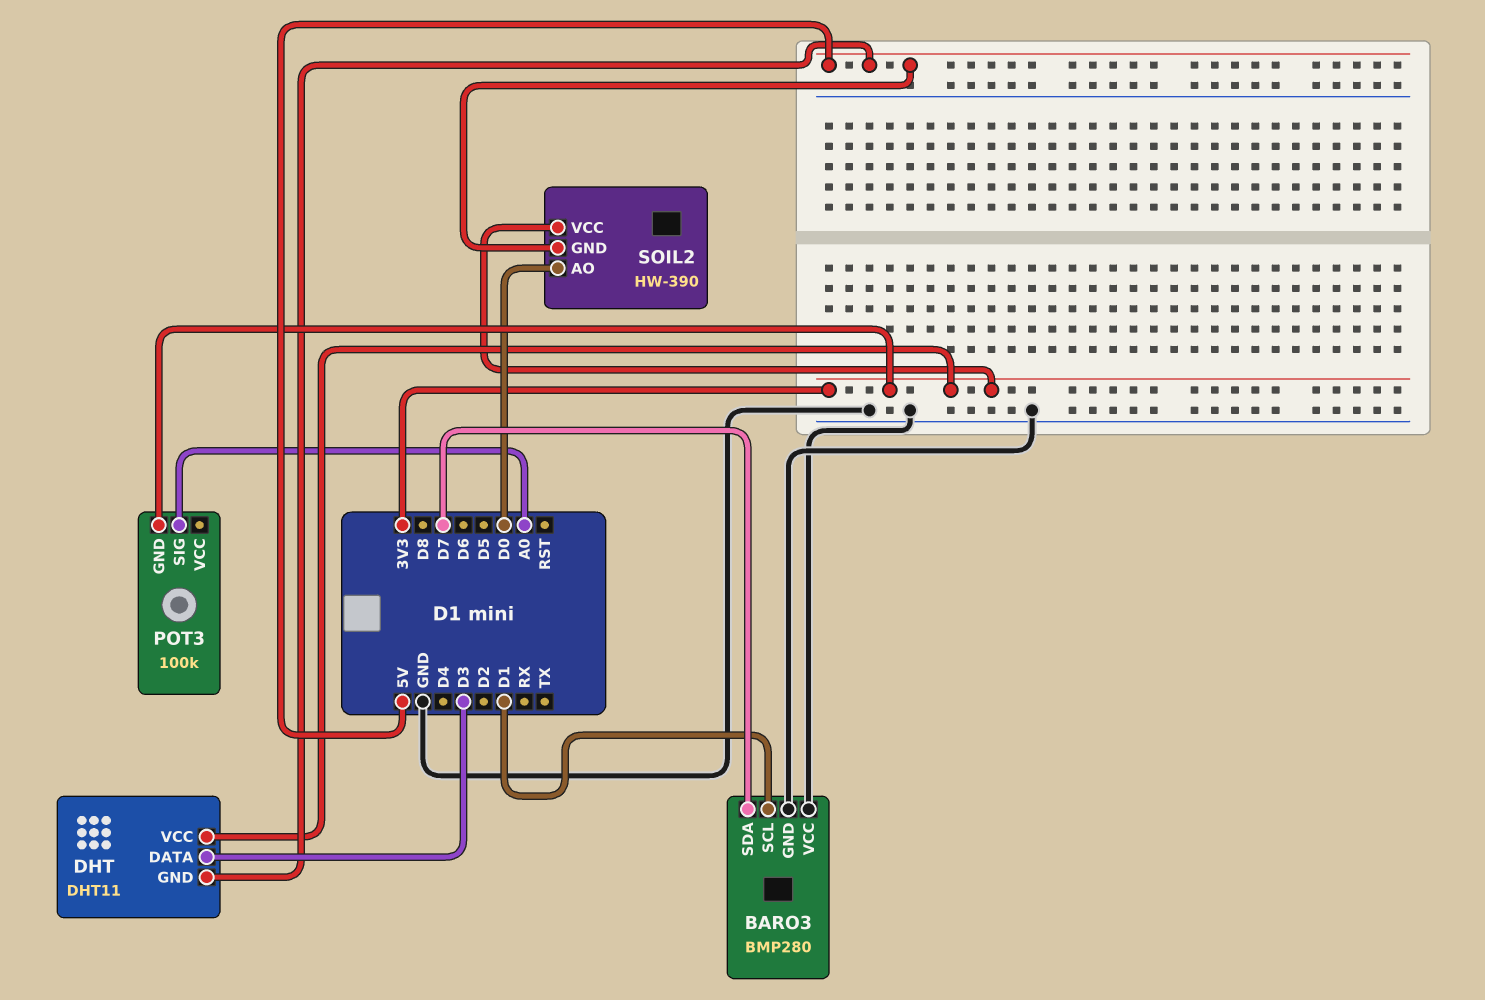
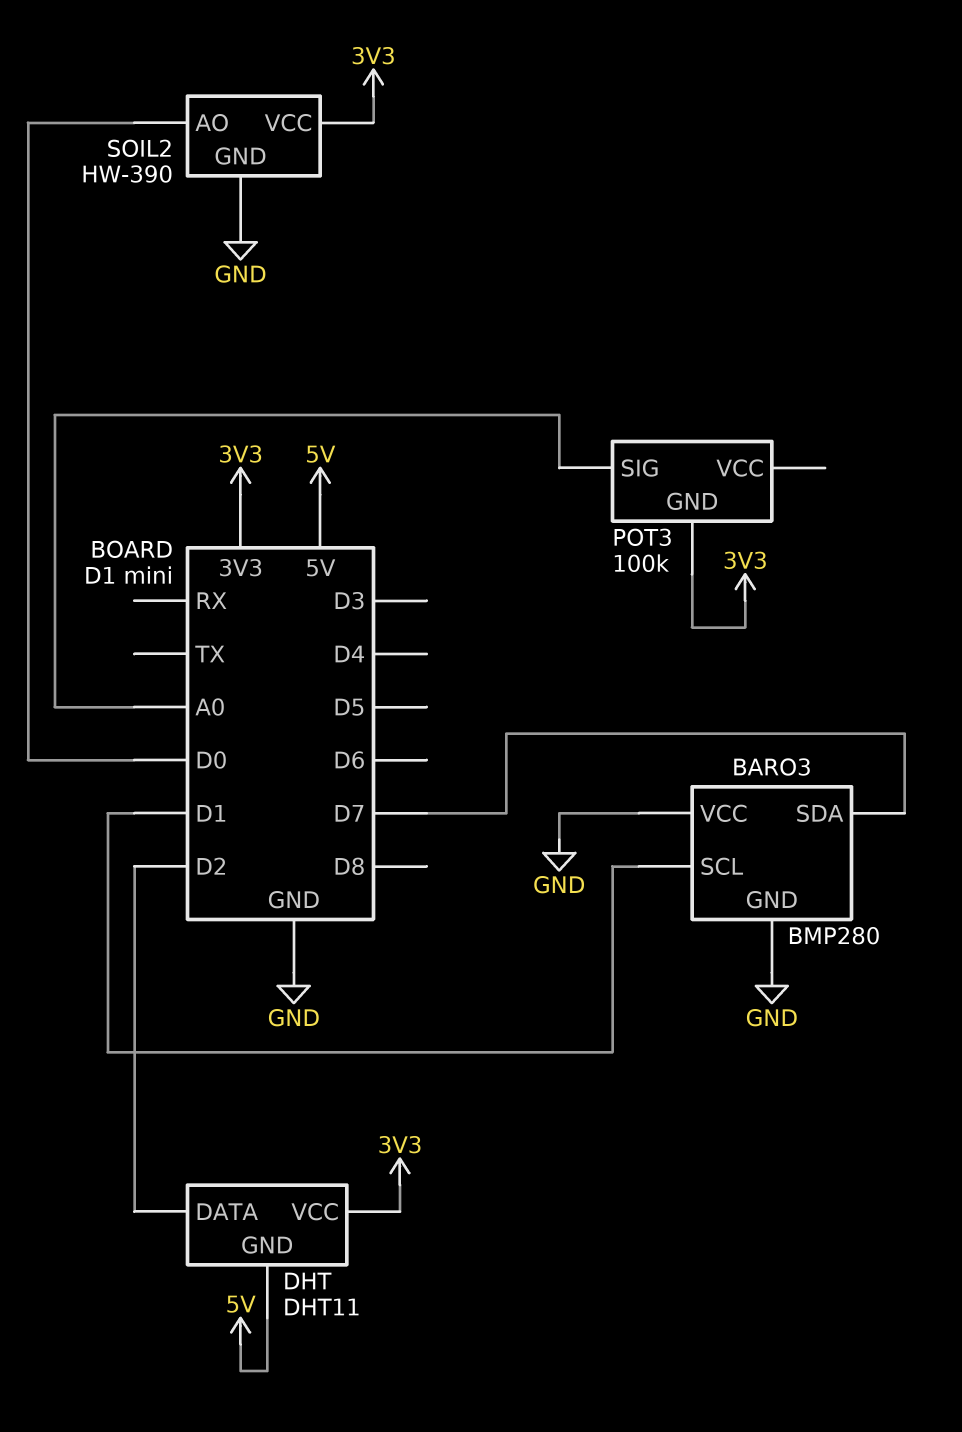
DHT pin DATA: D3 -> D2
SOIL2 pin GND: 5V -> GND

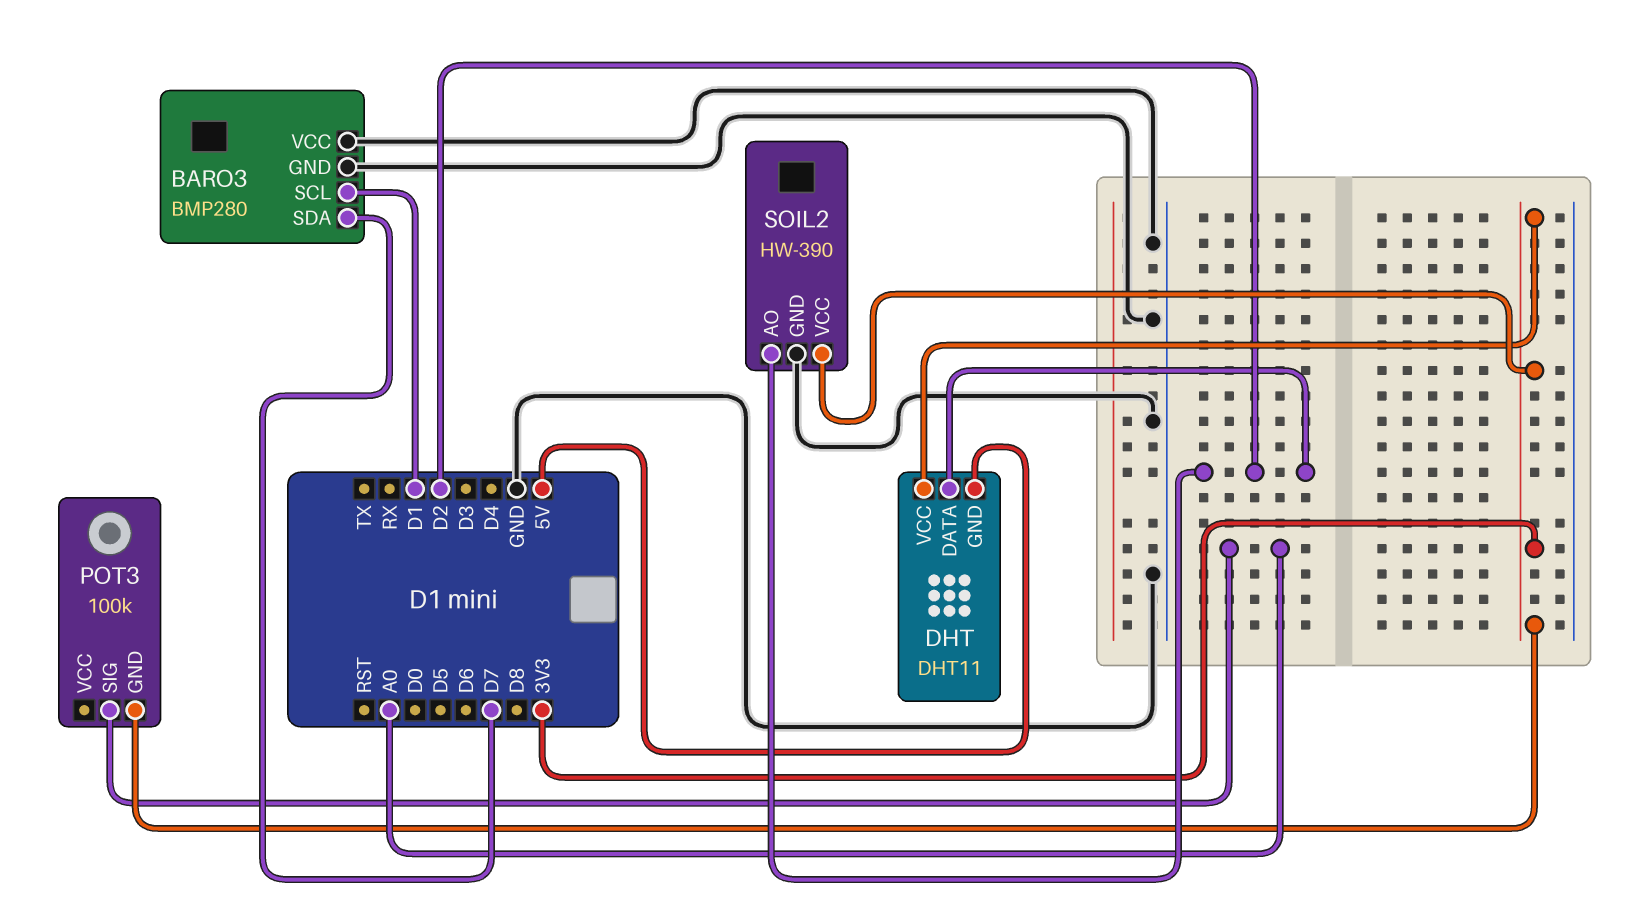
SOIL2 pin AO: D0 -> D2

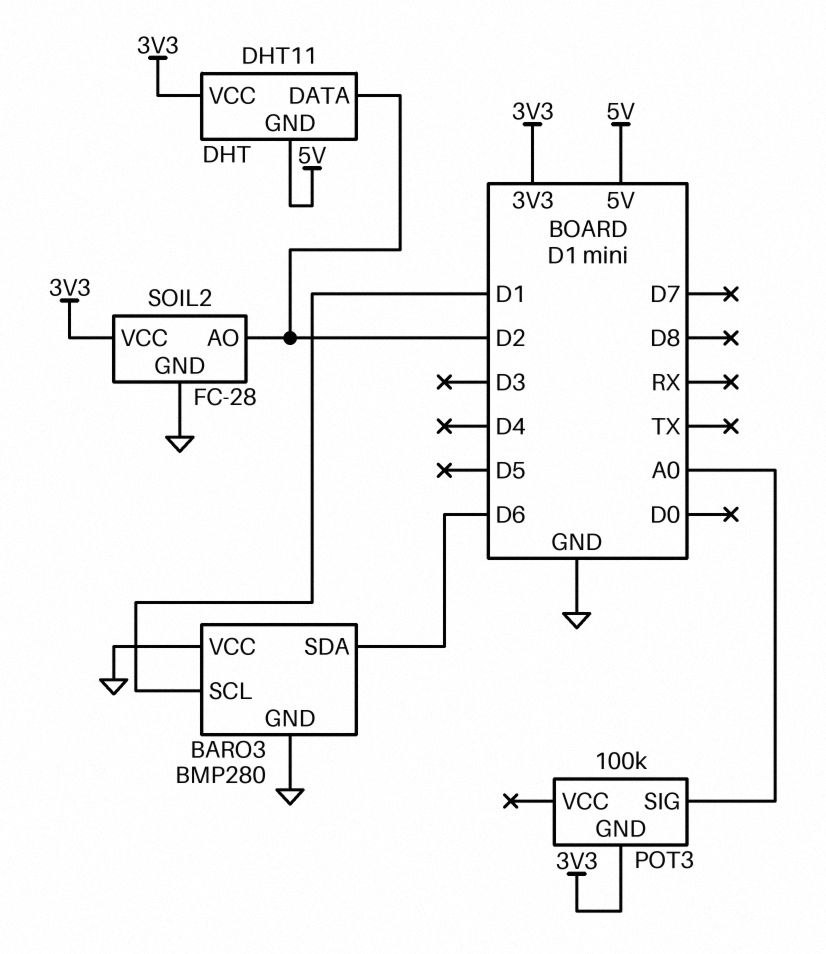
BARO3 pin SDA: D7 -> D6
SOIL2: HW-390 -> FC-28

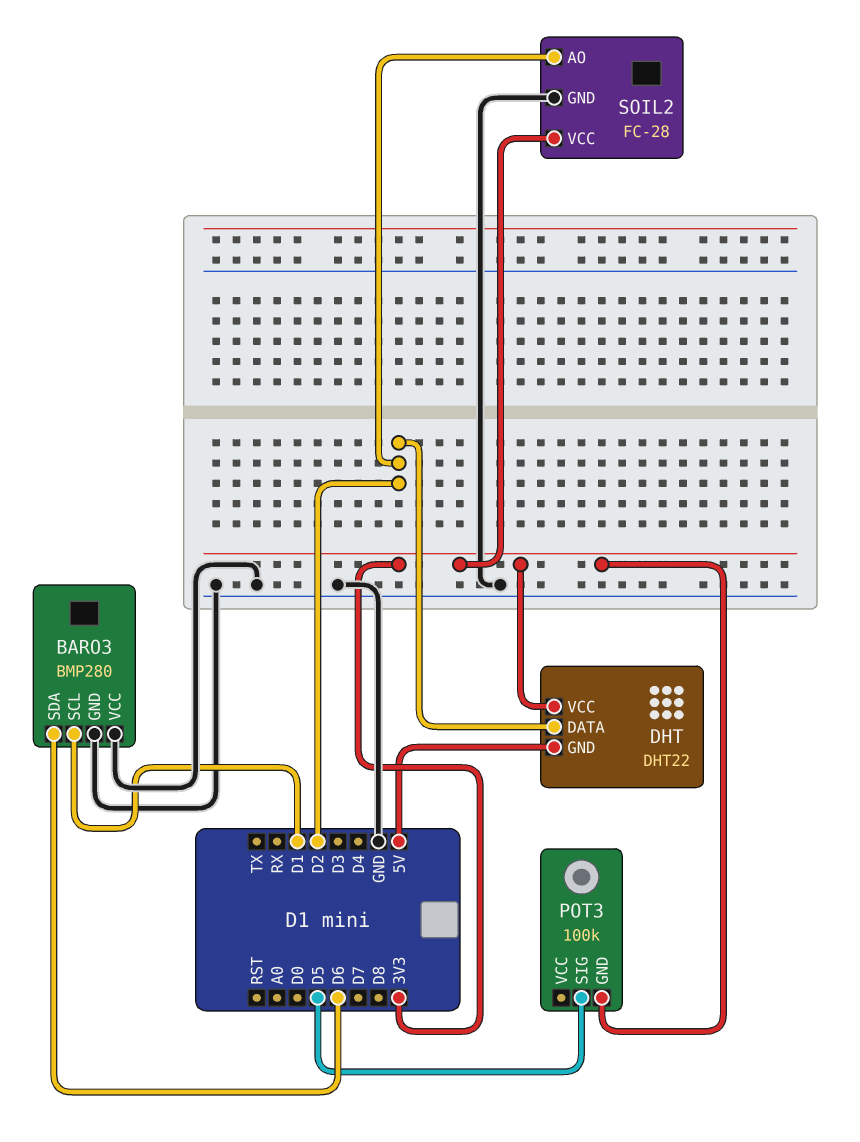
DHT: DHT11 -> DHT22
POT3 pin SIG: A0 -> D5

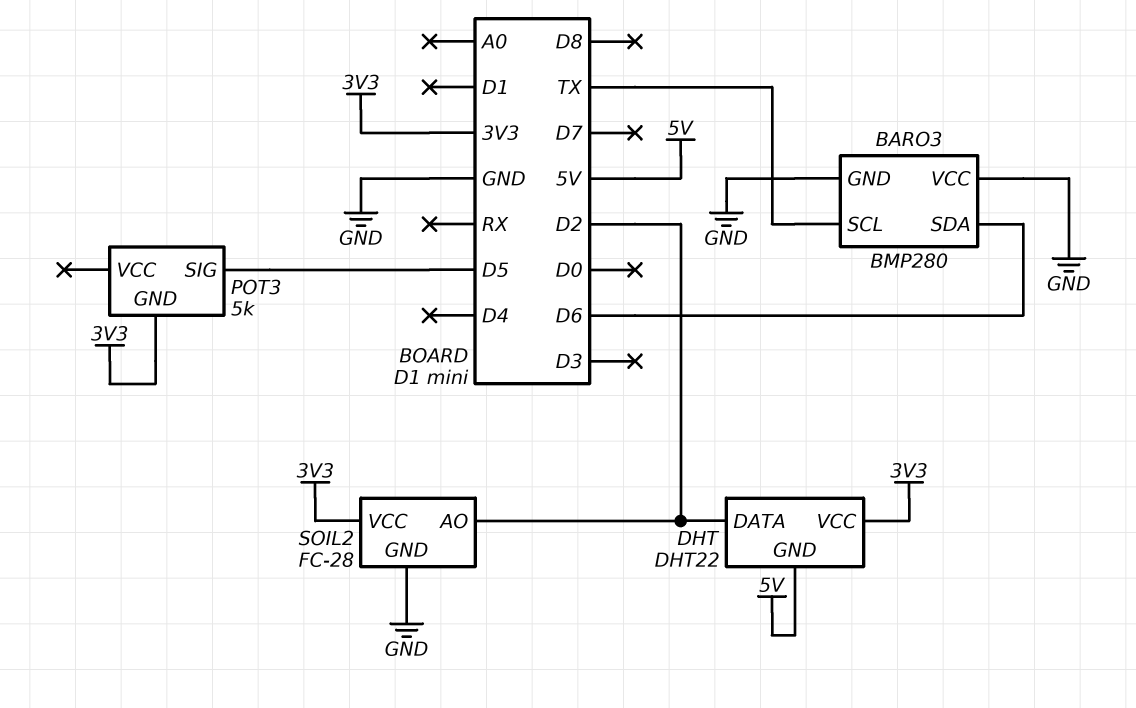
BARO3 pin SCL: D1 -> TX
POT3: 100k -> 5k

